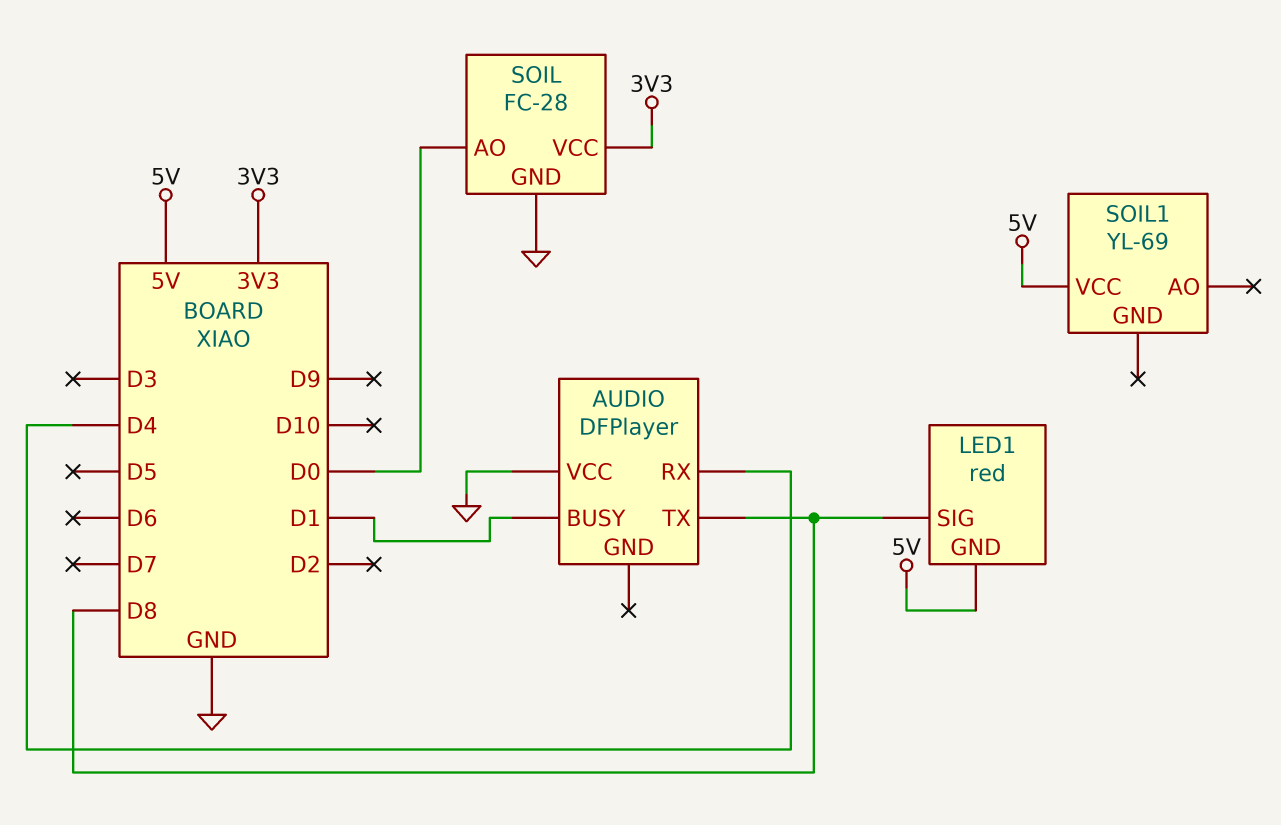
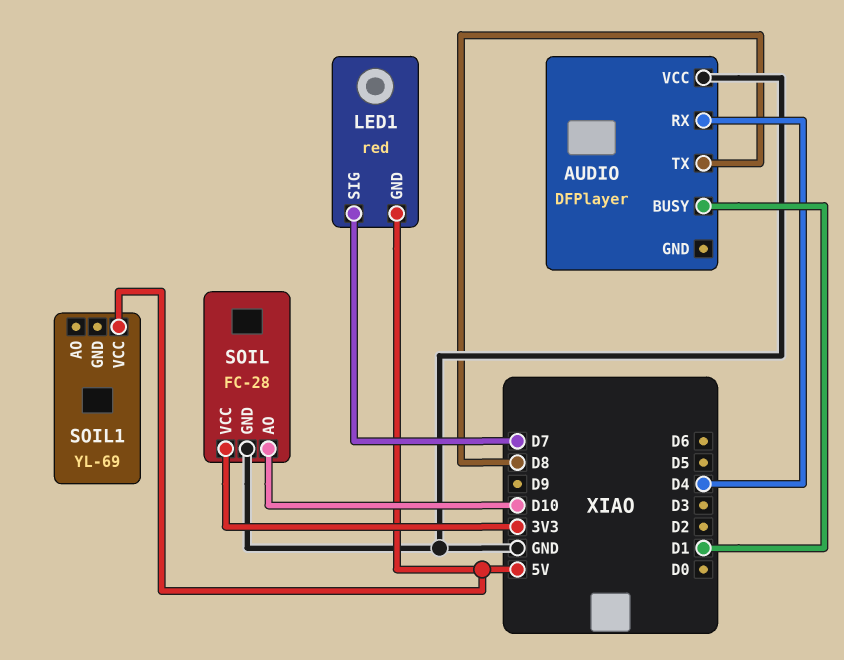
LED1 pin SIG: D8 -> D7
SOIL pin AO: D0 -> D10

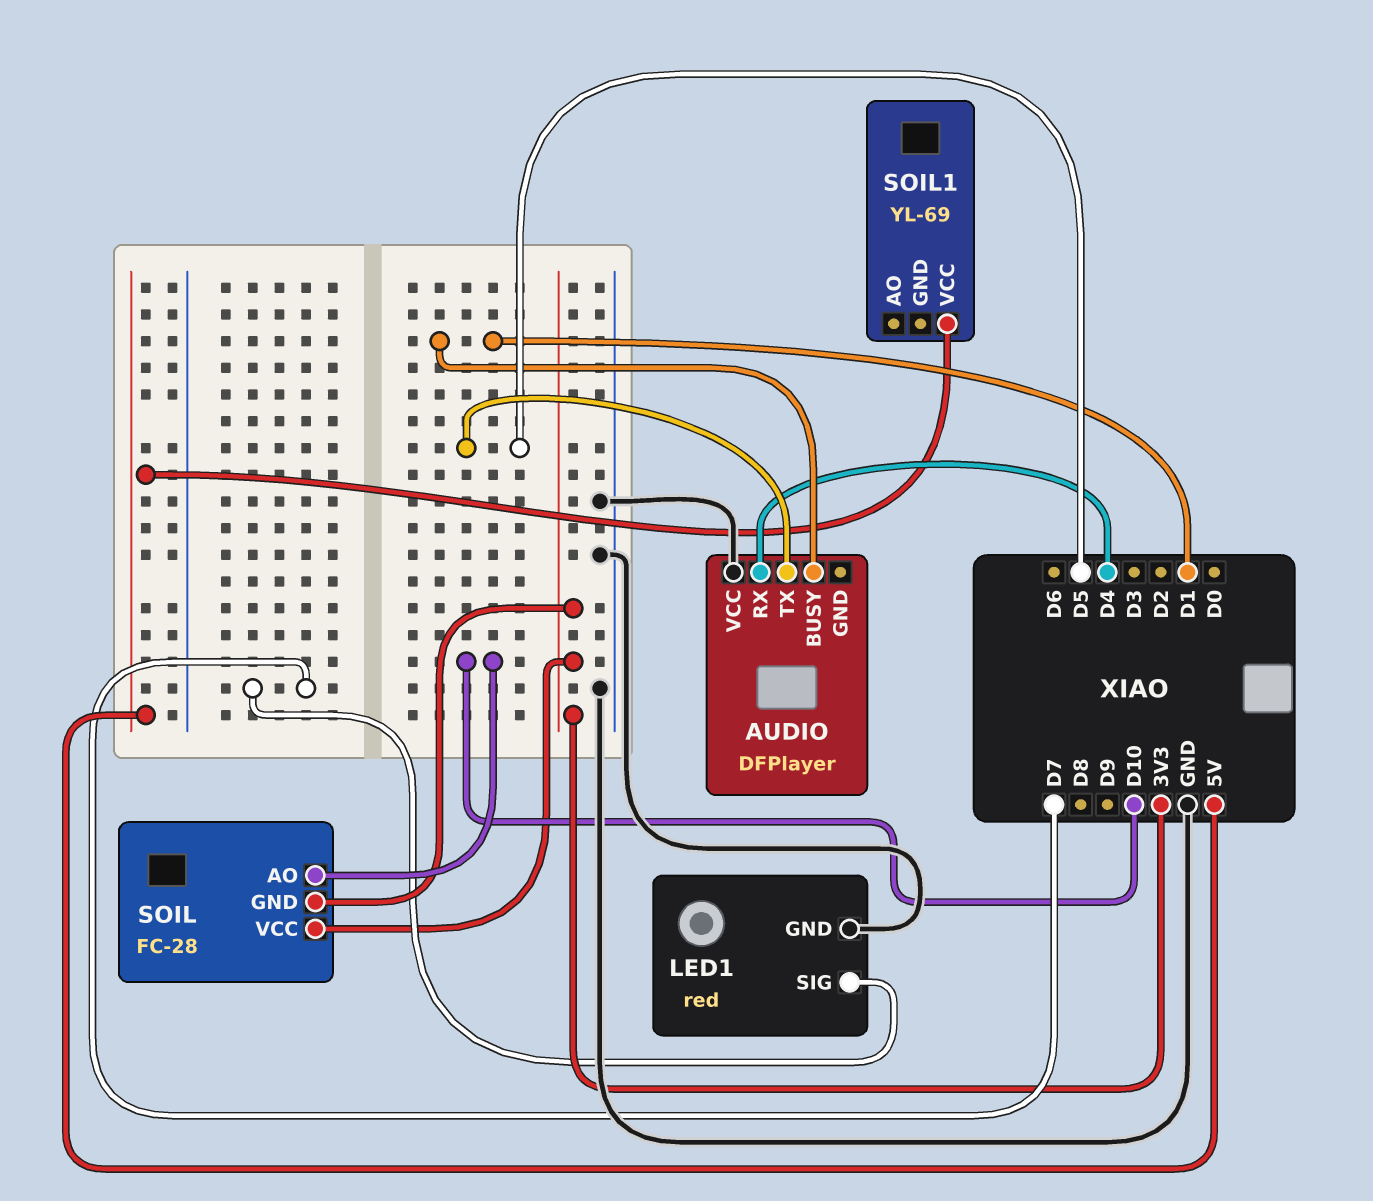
AUDIO pin TX: D8 -> D5
LED1 pin GND: 5V -> GND
SOIL pin GND: GND -> 3V3

